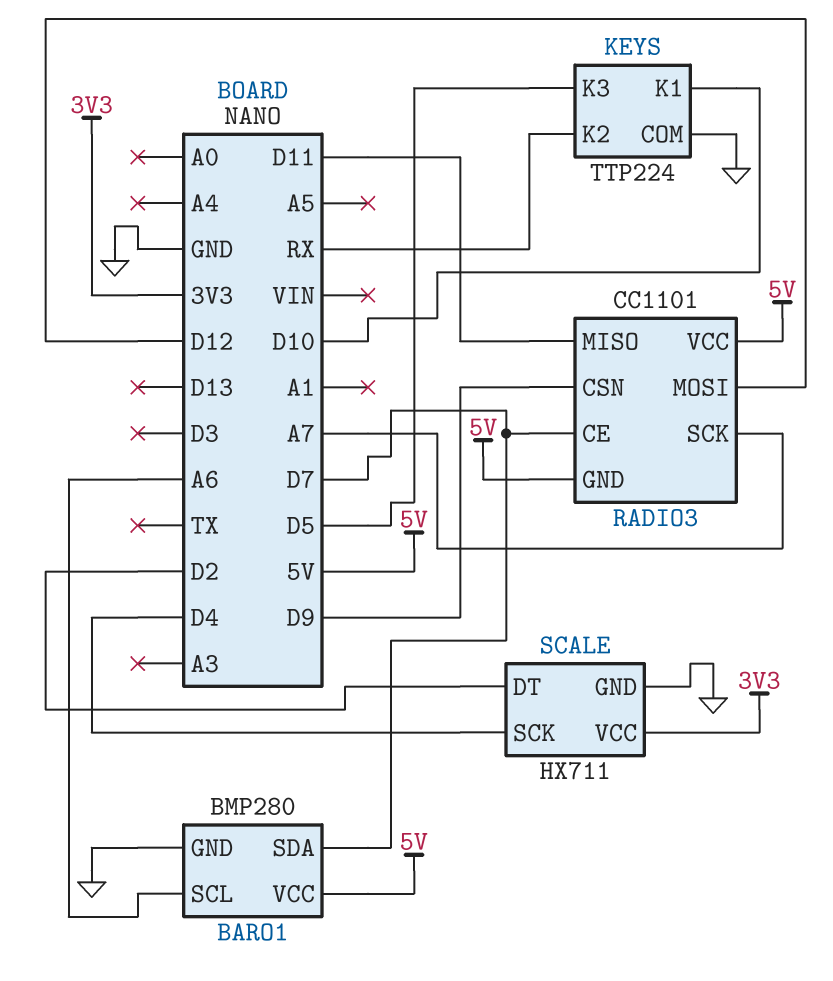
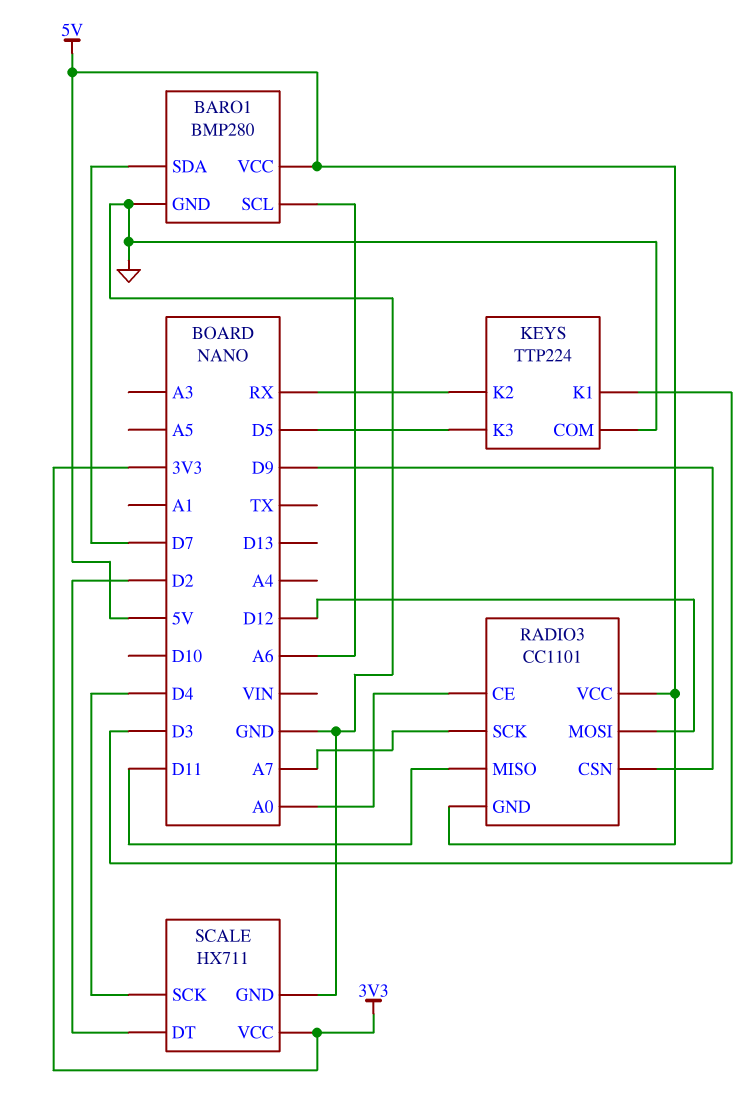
KEYS pin K1: D10 -> D3
RADIO3 pin CE: D7 -> A0

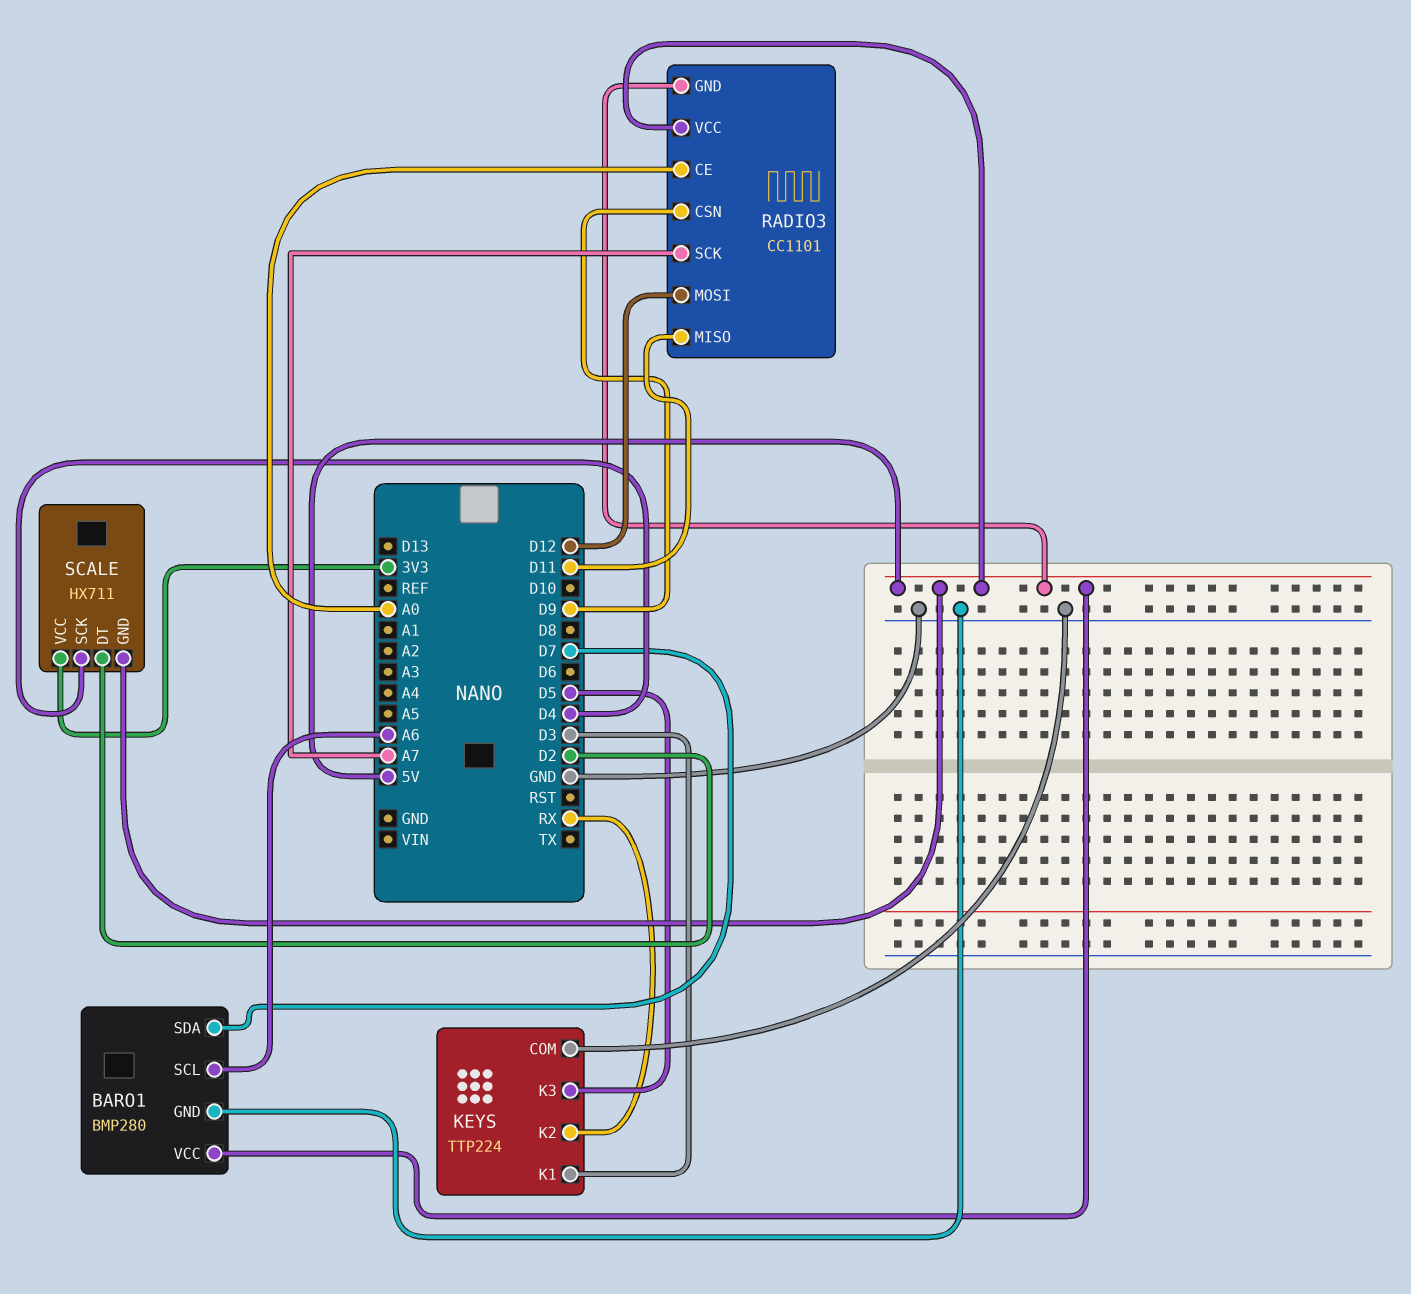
SCALE pin GND: GND -> 5V

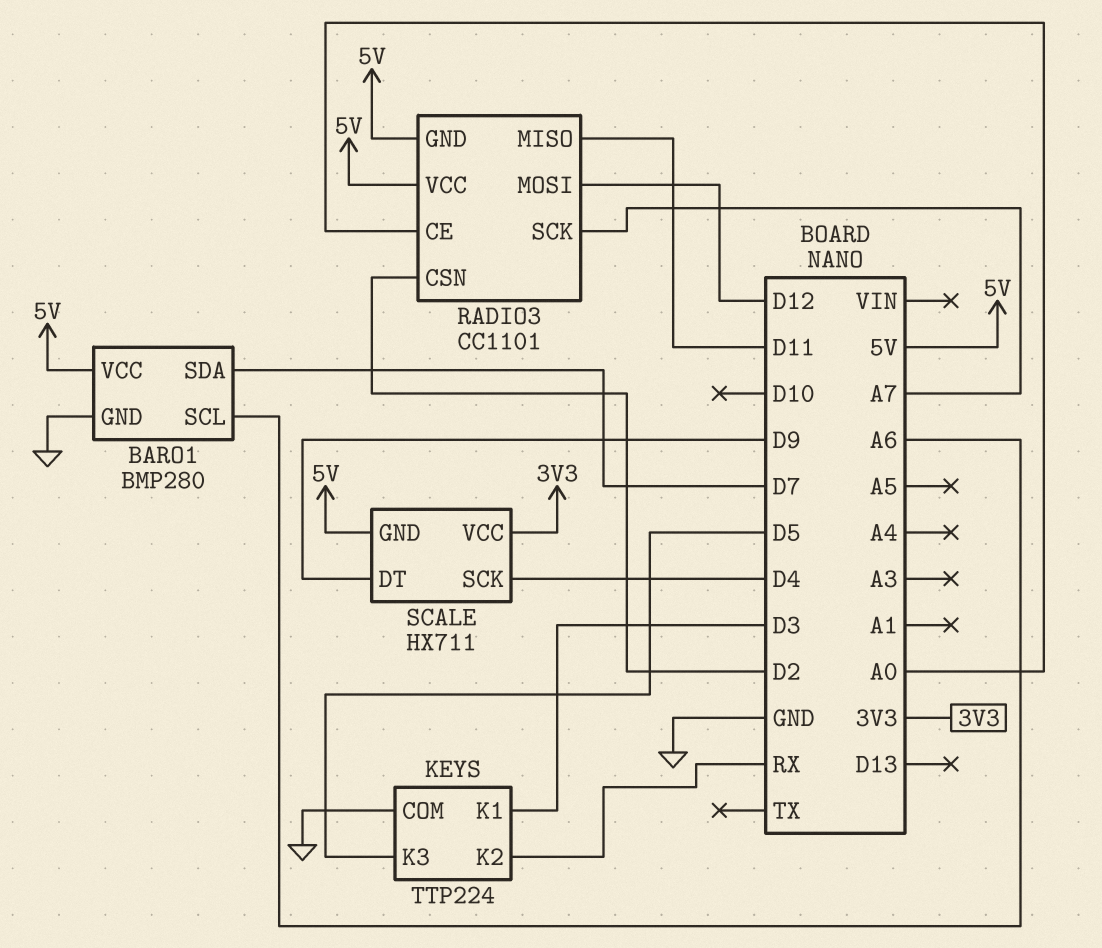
RADIO3 pin CSN: D9 -> D2
SCALE pin DT: D2 -> D9

